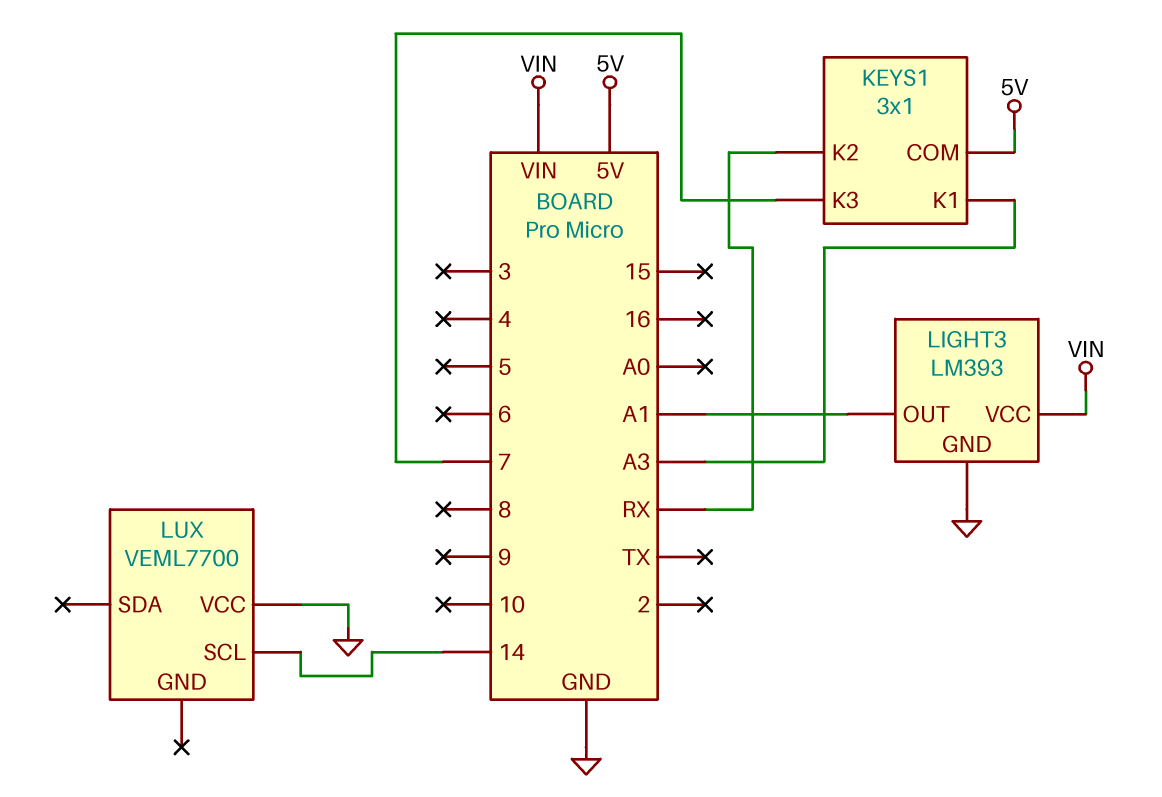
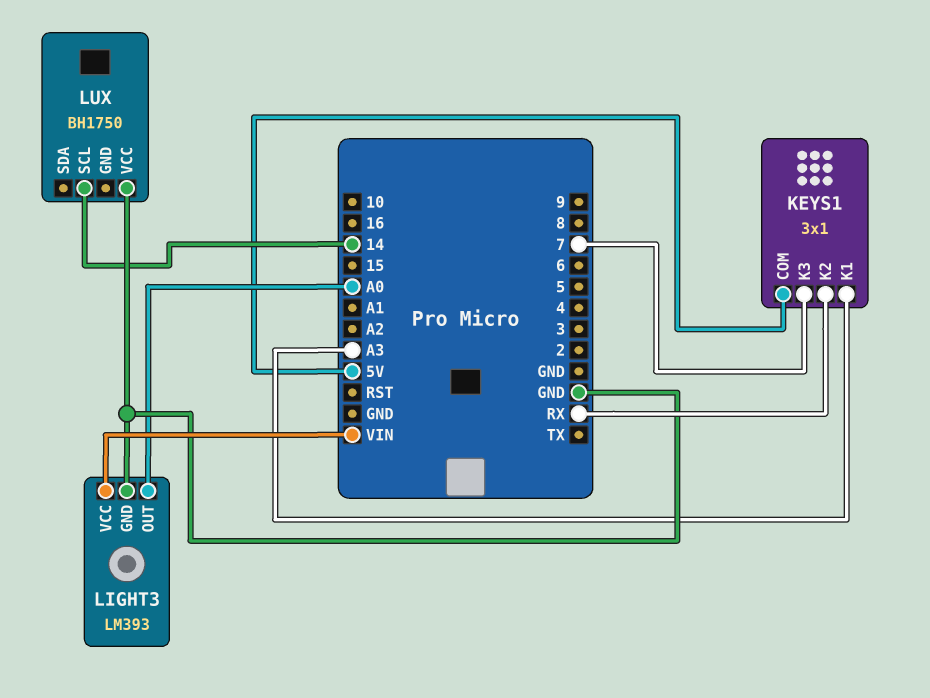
LIGHT3 pin OUT: A1 -> A0
LUX: VEML7700 -> BH1750

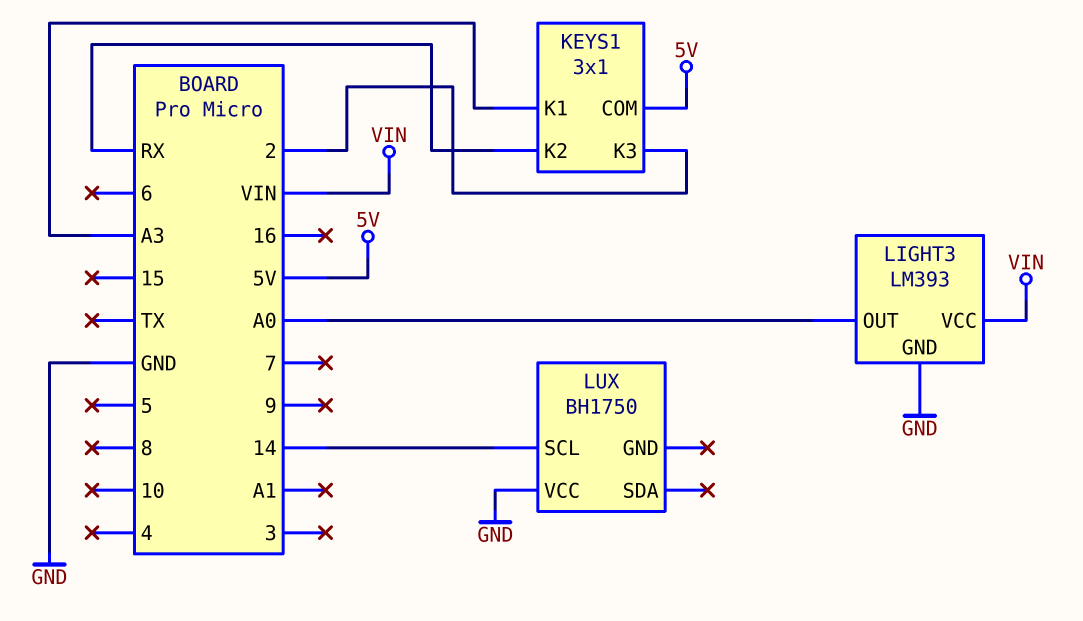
KEYS1 pin K3: 7 -> 2

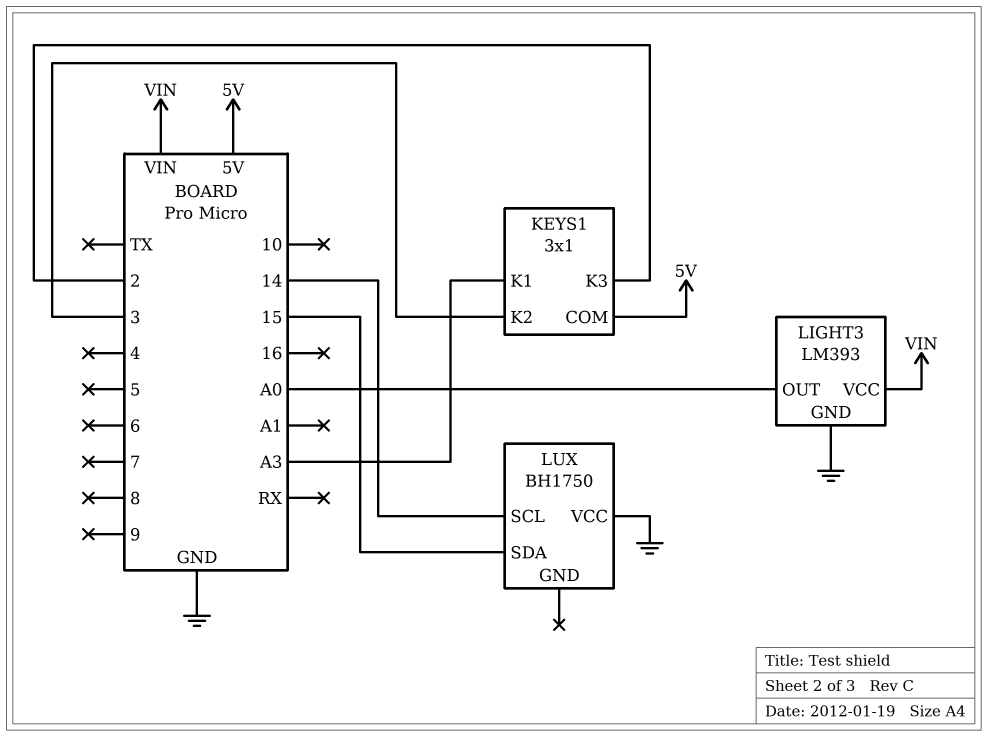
KEYS1 pin K2: RX -> 3
LUX pin SDA: none -> 15

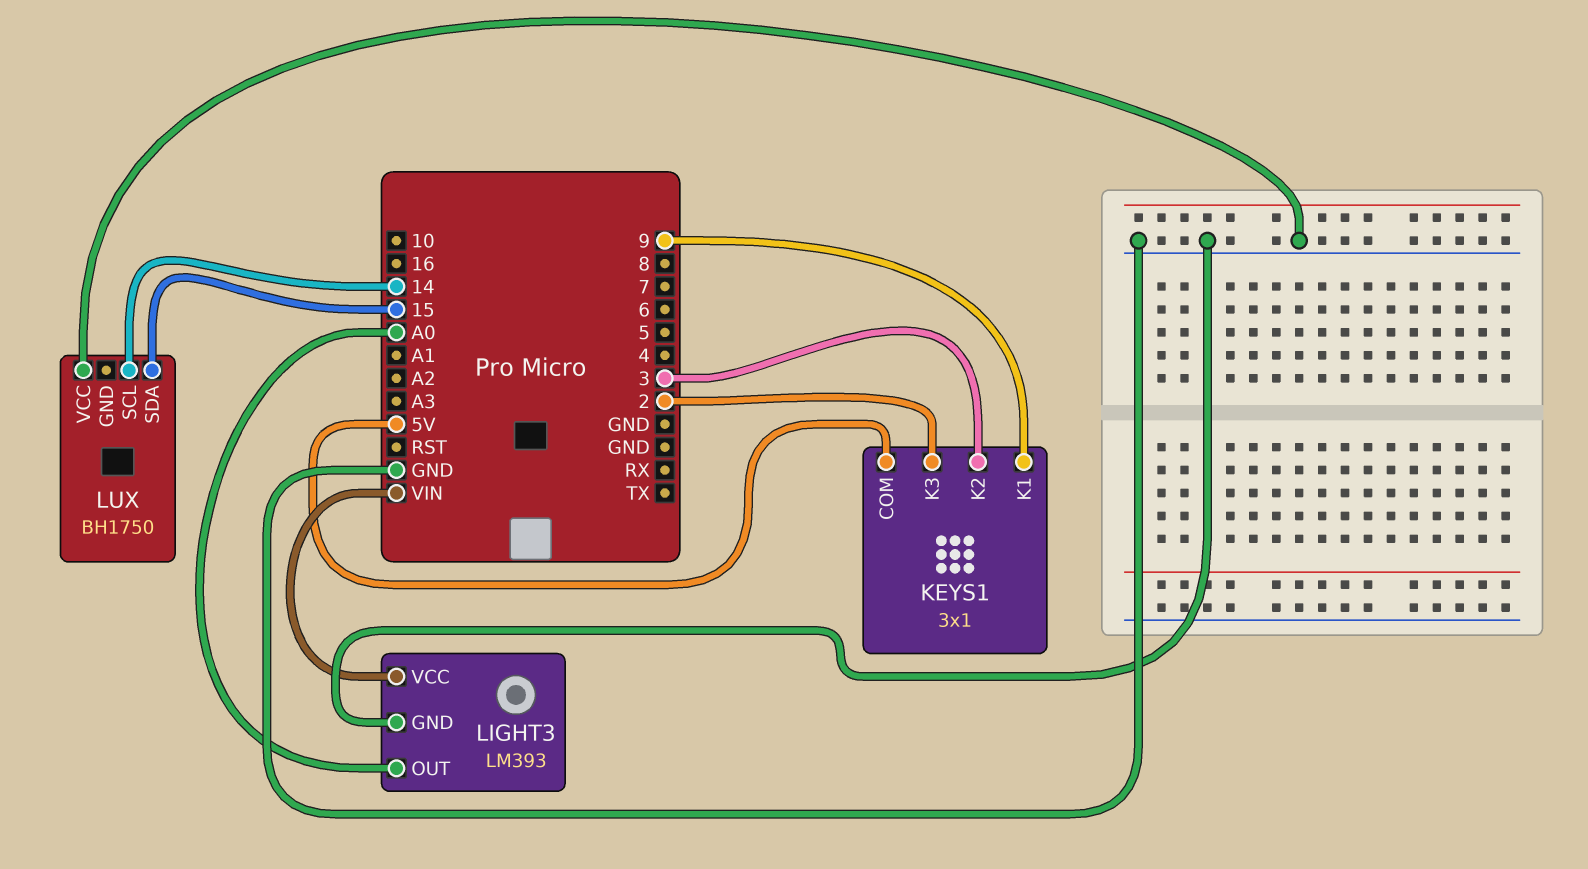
KEYS1 pin K1: A3 -> 9

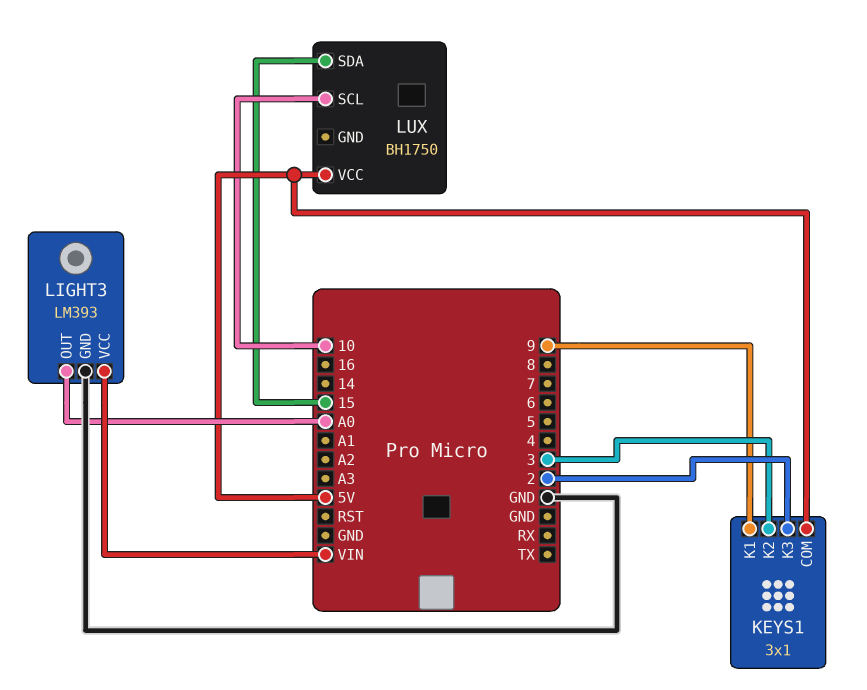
LUX pin SCL: 14 -> 10
LUX pin VCC: GND -> 5V

